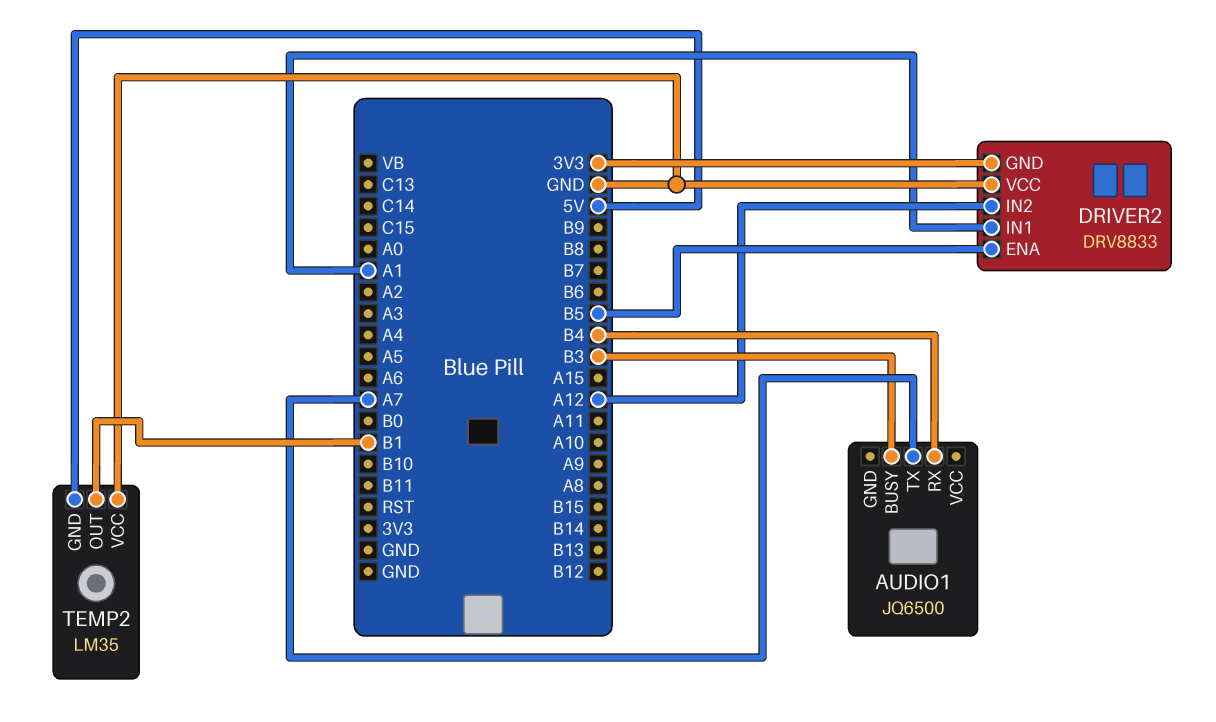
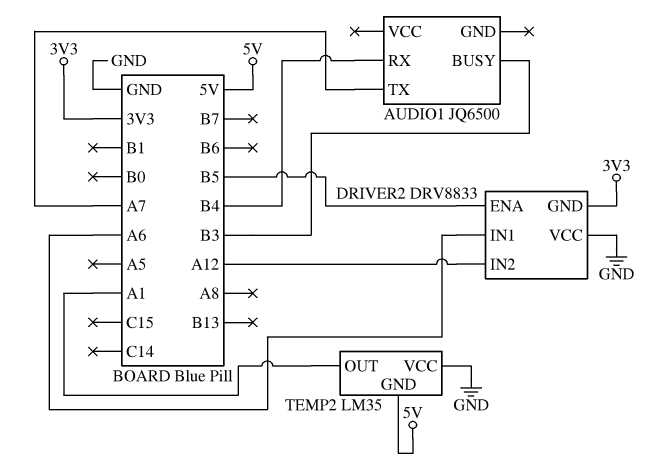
DRIVER2 pin IN1: A1 -> A6
TEMP2 pin OUT: B1 -> A1

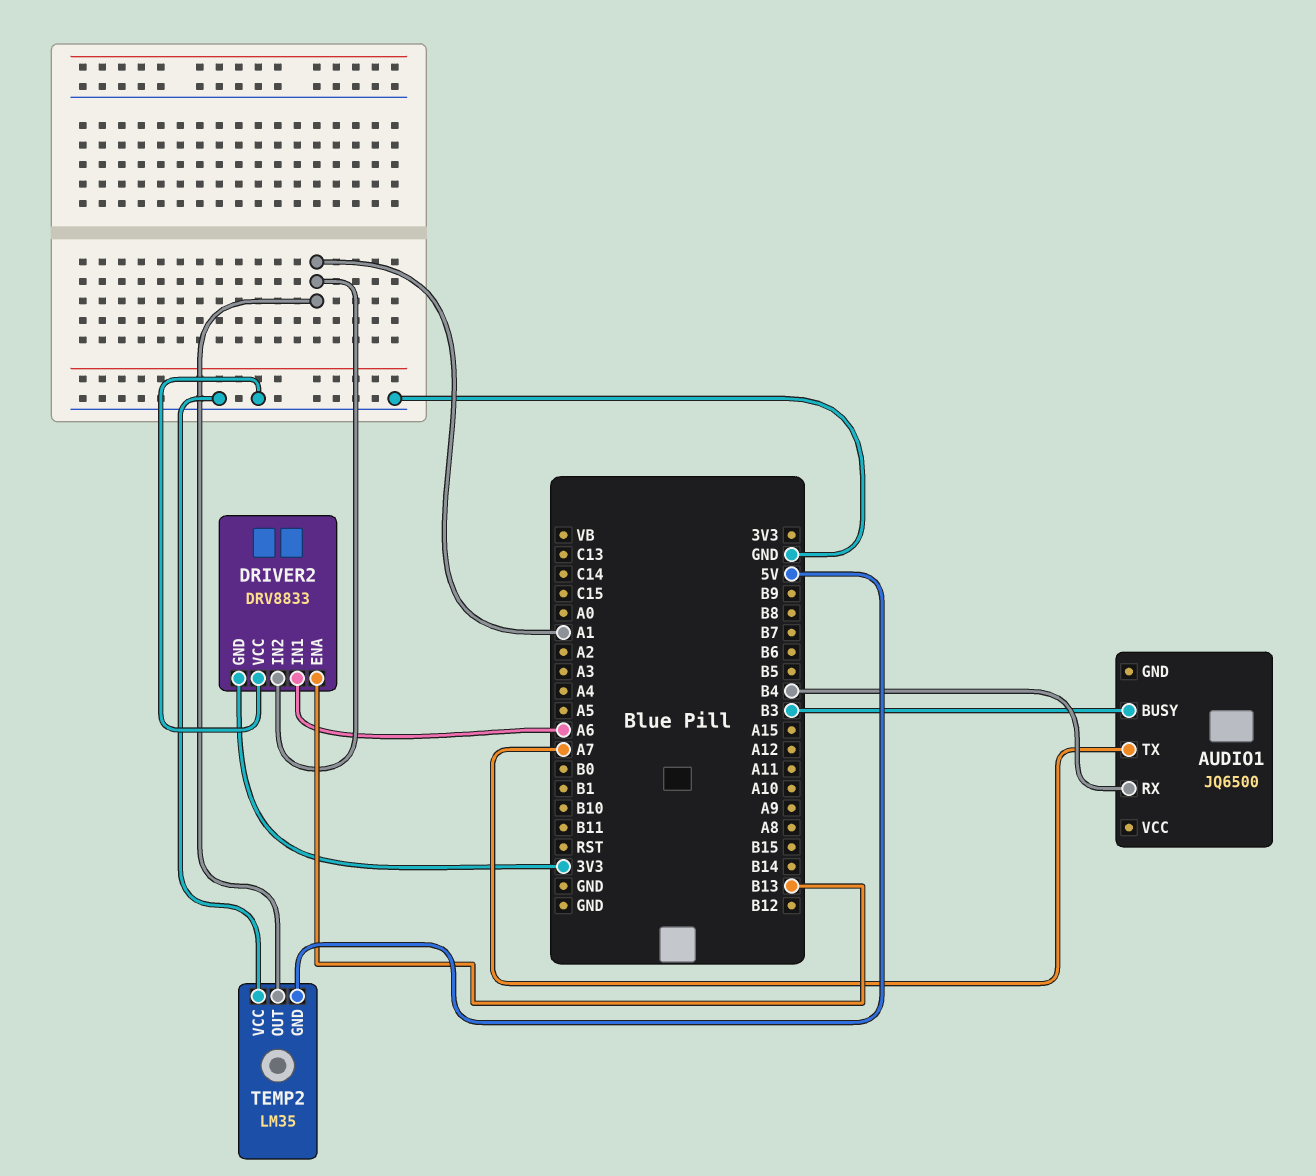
DRIVER2 pin ENA: B5 -> B13
DRIVER2 pin IN2: A12 -> A1

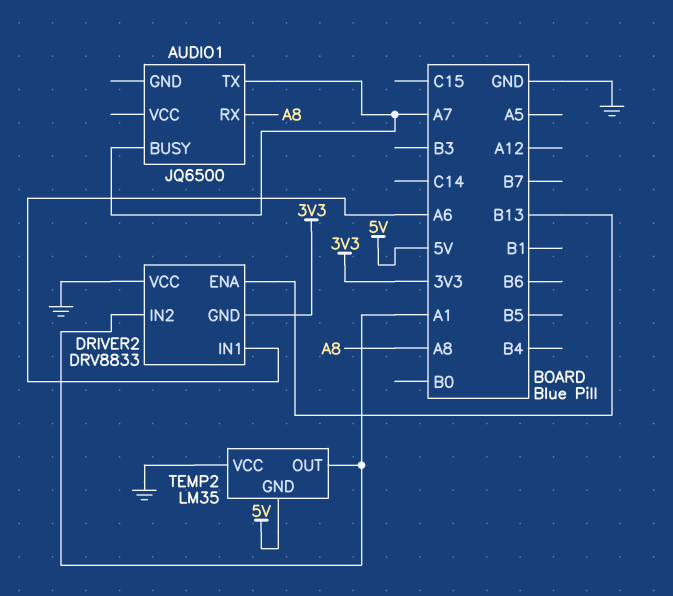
AUDIO1 pin BUSY: B3 -> A7
AUDIO1 pin RX: B4 -> A8

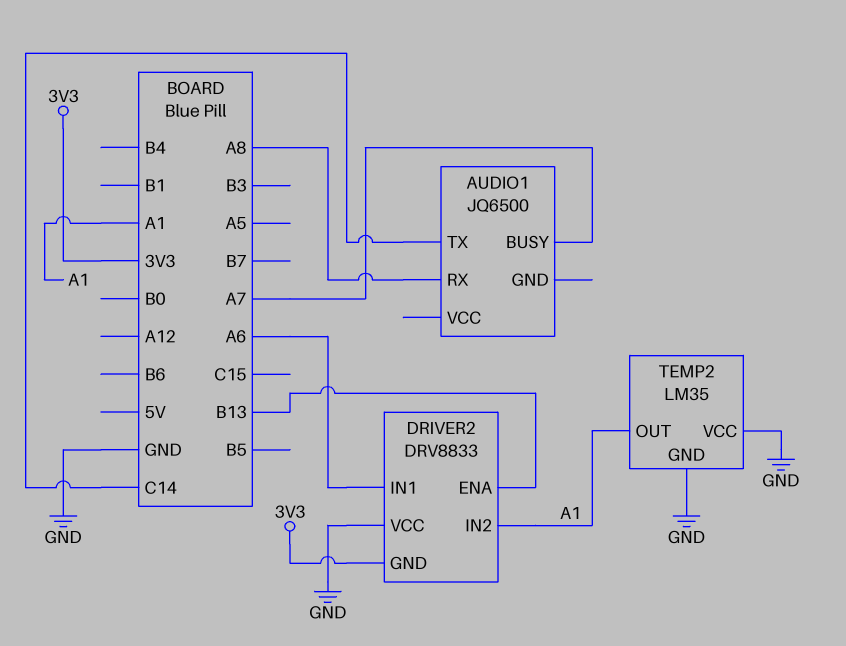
AUDIO1 pin TX: A7 -> C14
TEMP2 pin GND: 5V -> GND

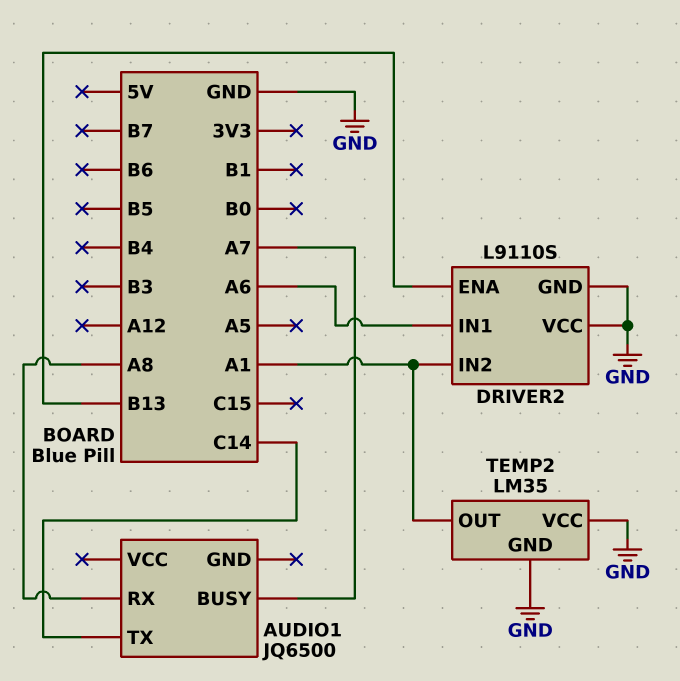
DRIVER2: DRV8833 -> L9110S
DRIVER2 pin GND: 3V3 -> GND

